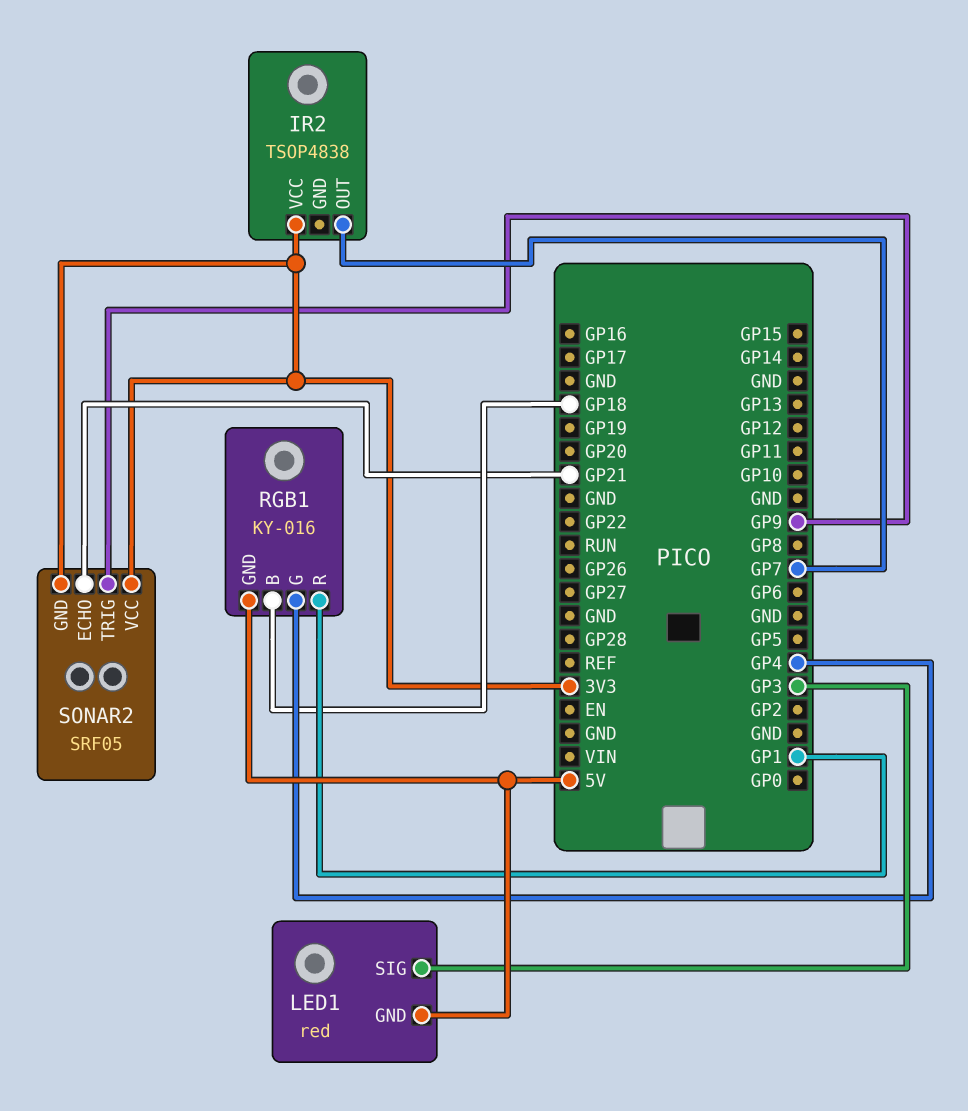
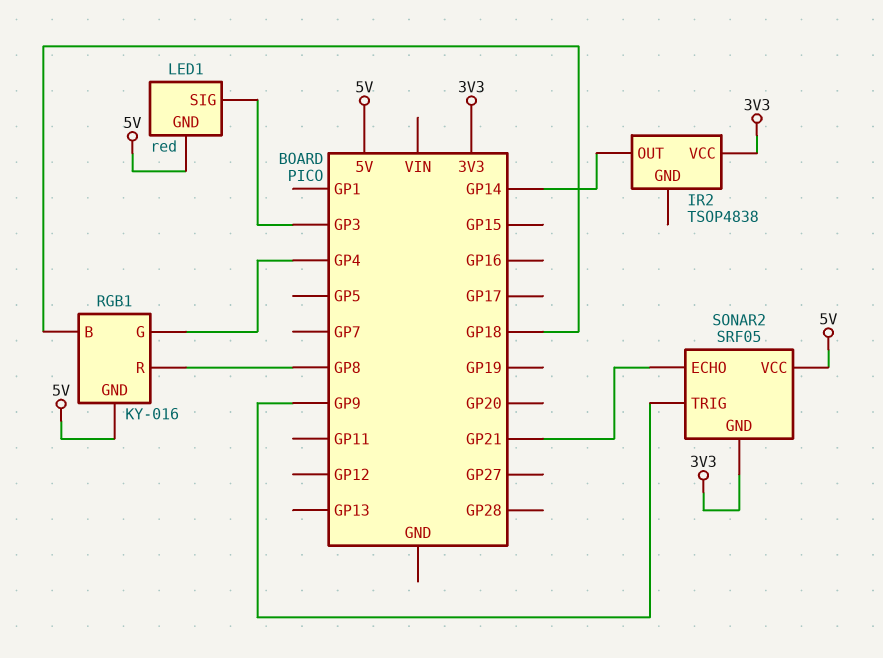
IR2 pin OUT: GP7 -> GP14
RGB1 pin R: GP1 -> GP8
SONAR2 pin VCC: 3V3 -> 5V

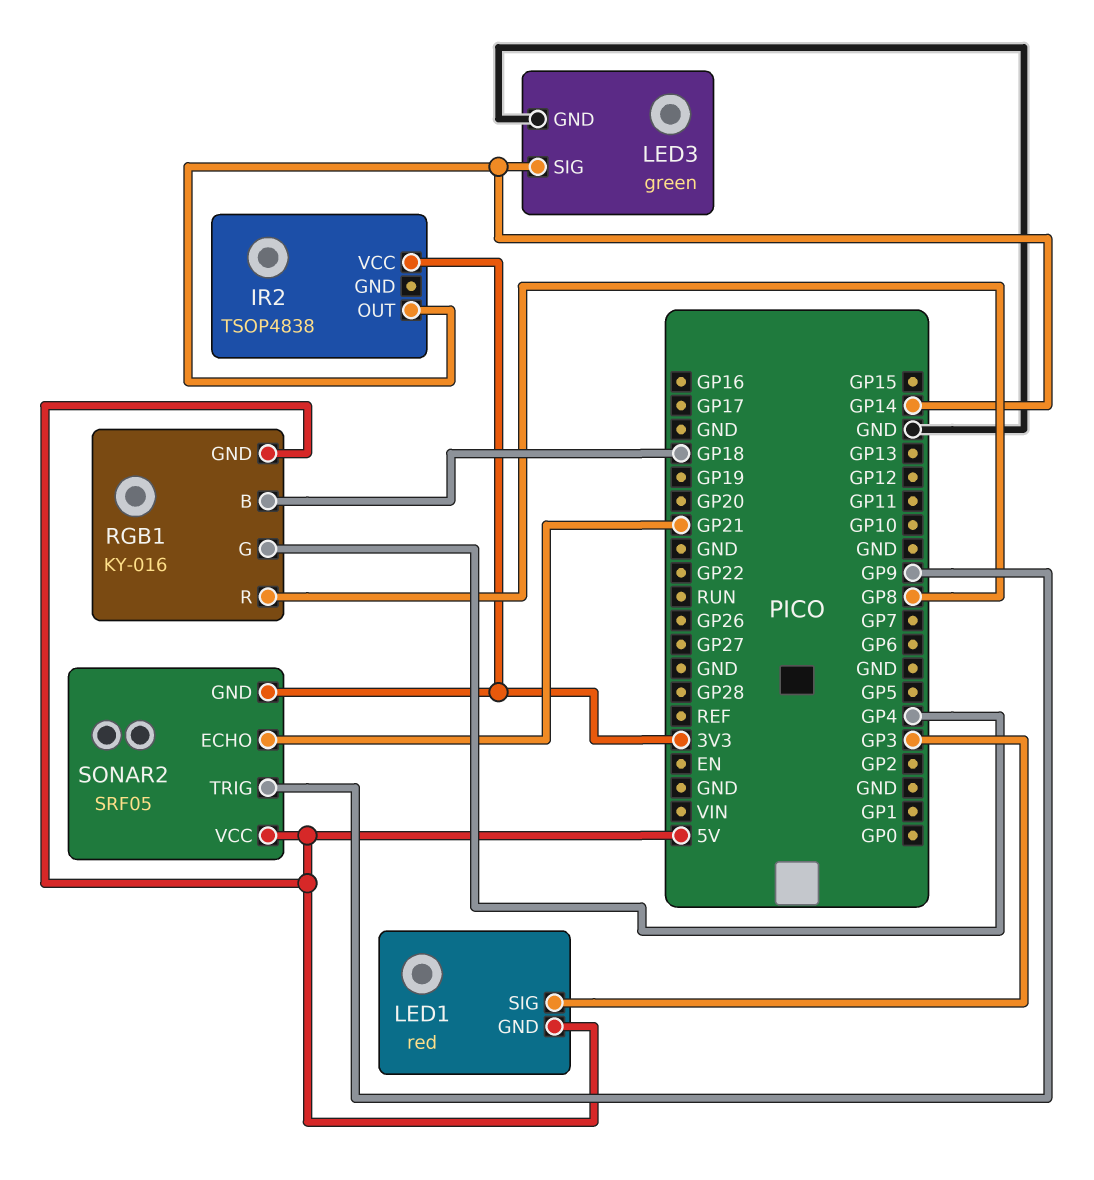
LED3: none -> green
LED3 pin GND: none -> GND
LED3 pin SIG: none -> GP14

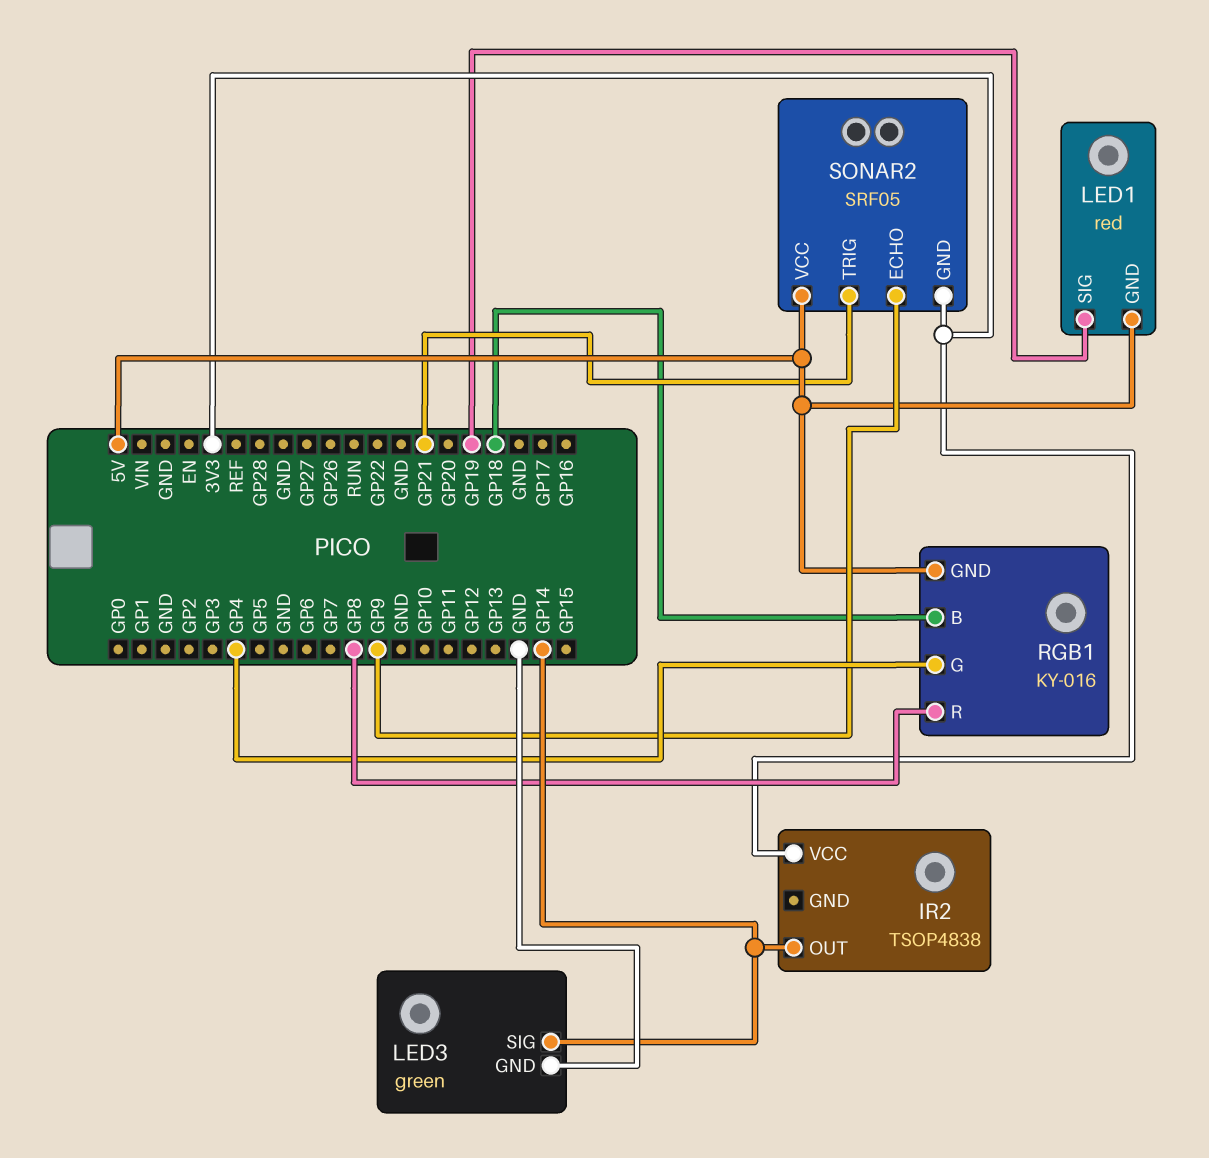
LED1 pin SIG: GP3 -> GP19
SONAR2 pin ECHO: GP21 -> GP9
SONAR2 pin TRIG: GP9 -> GP21

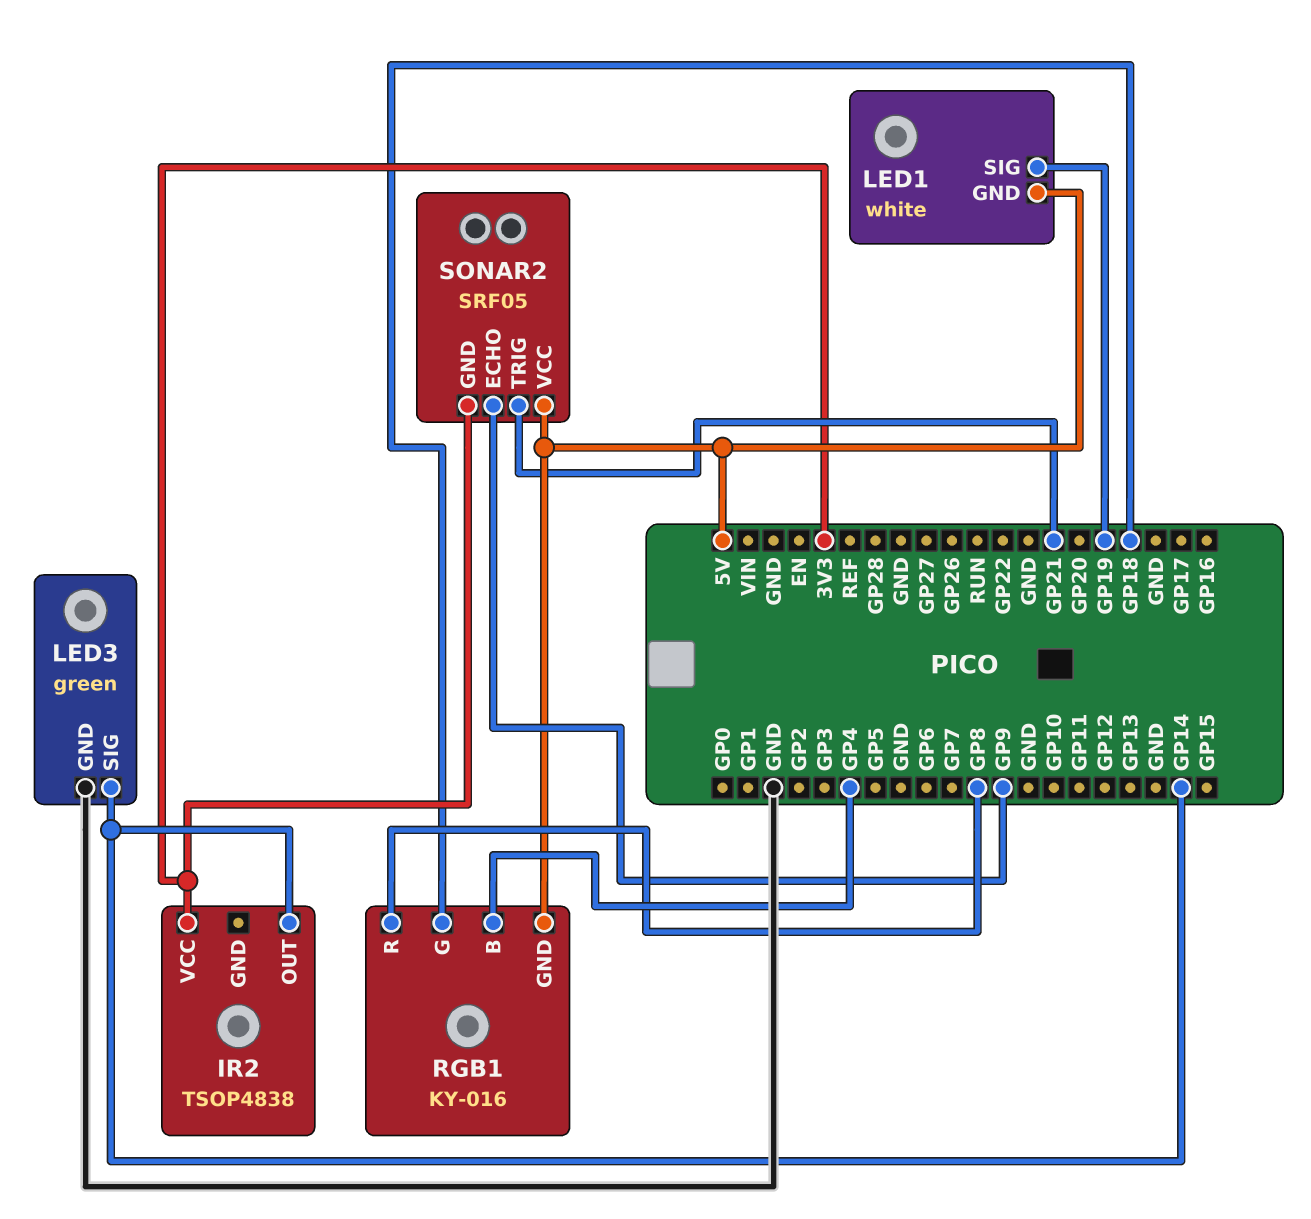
LED1: red -> white
RGB1 pin B: GP18 -> GP4
RGB1 pin G: GP4 -> GP18

